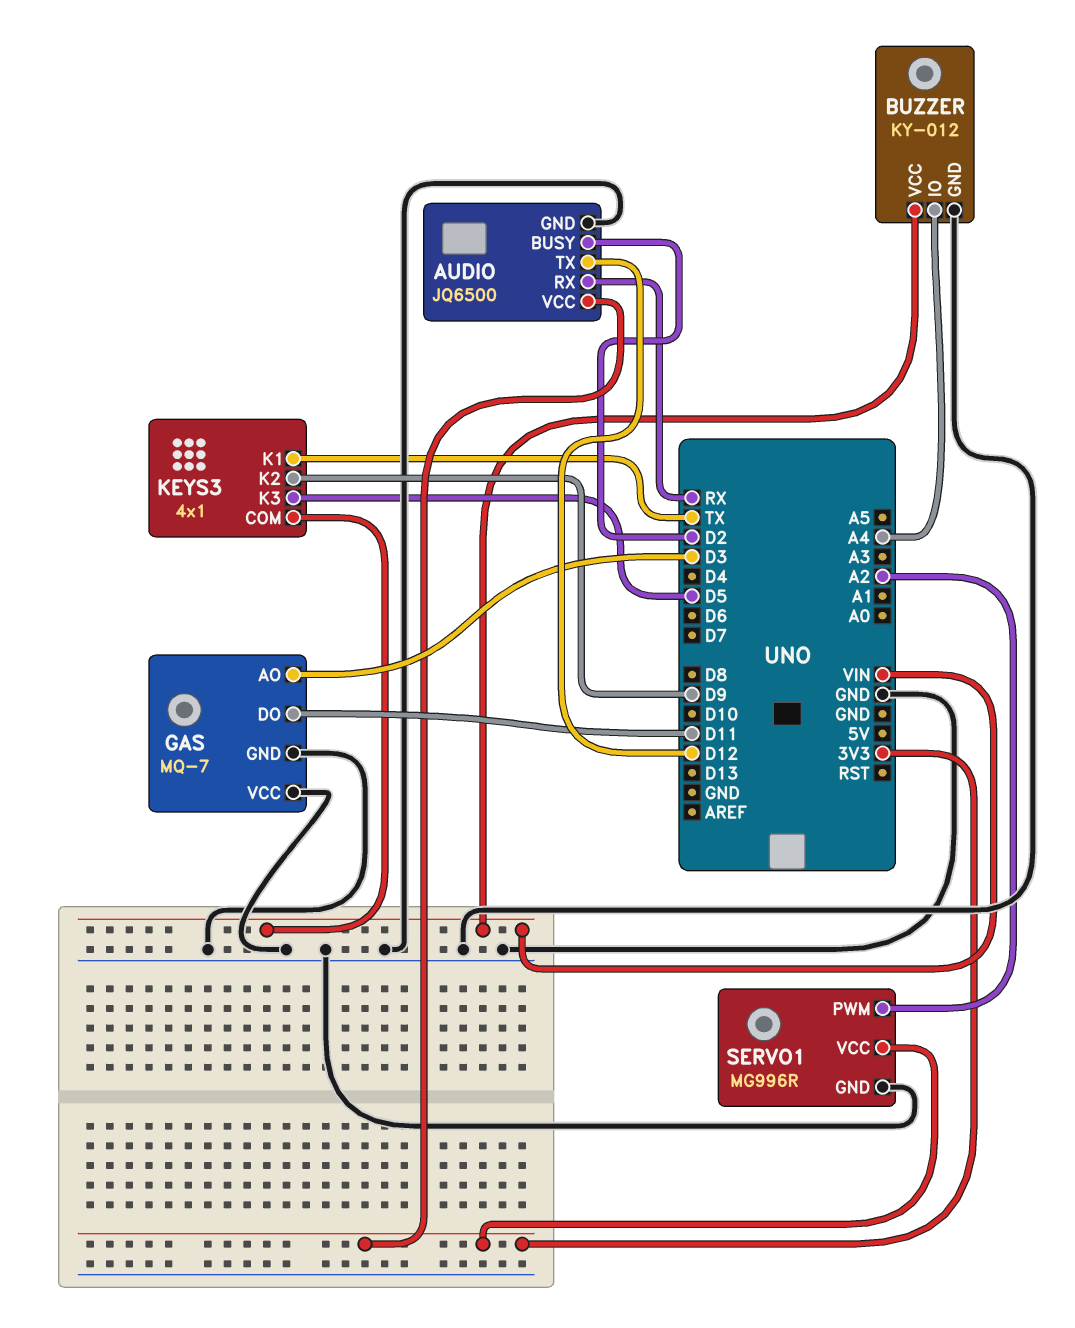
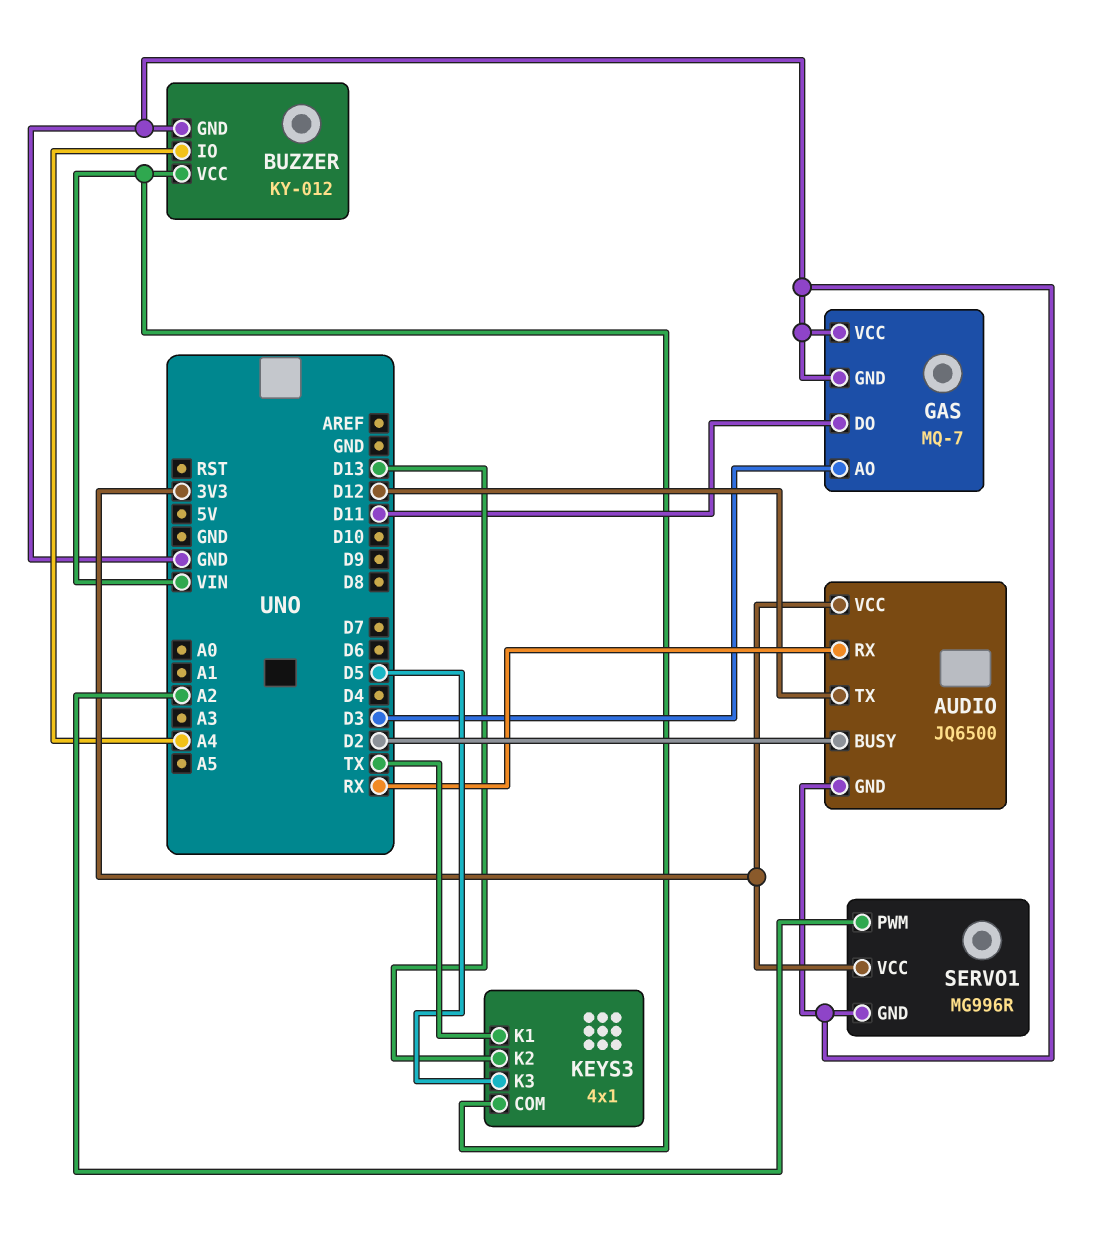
KEYS3 pin K2: D9 -> D13

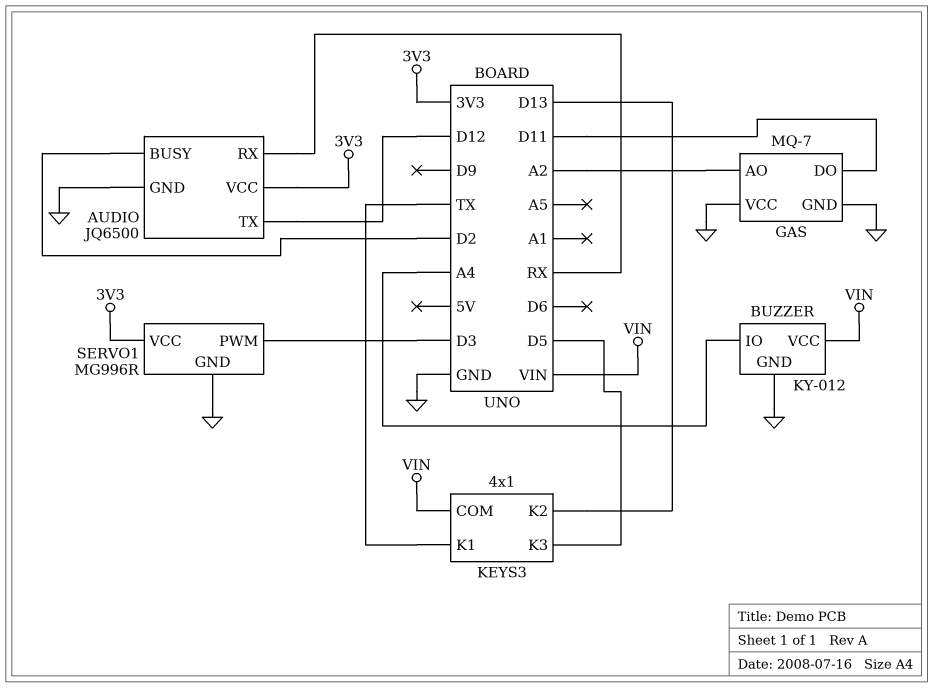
GAS pin AO: D3 -> A2
SERVO1 pin PWM: A2 -> D3

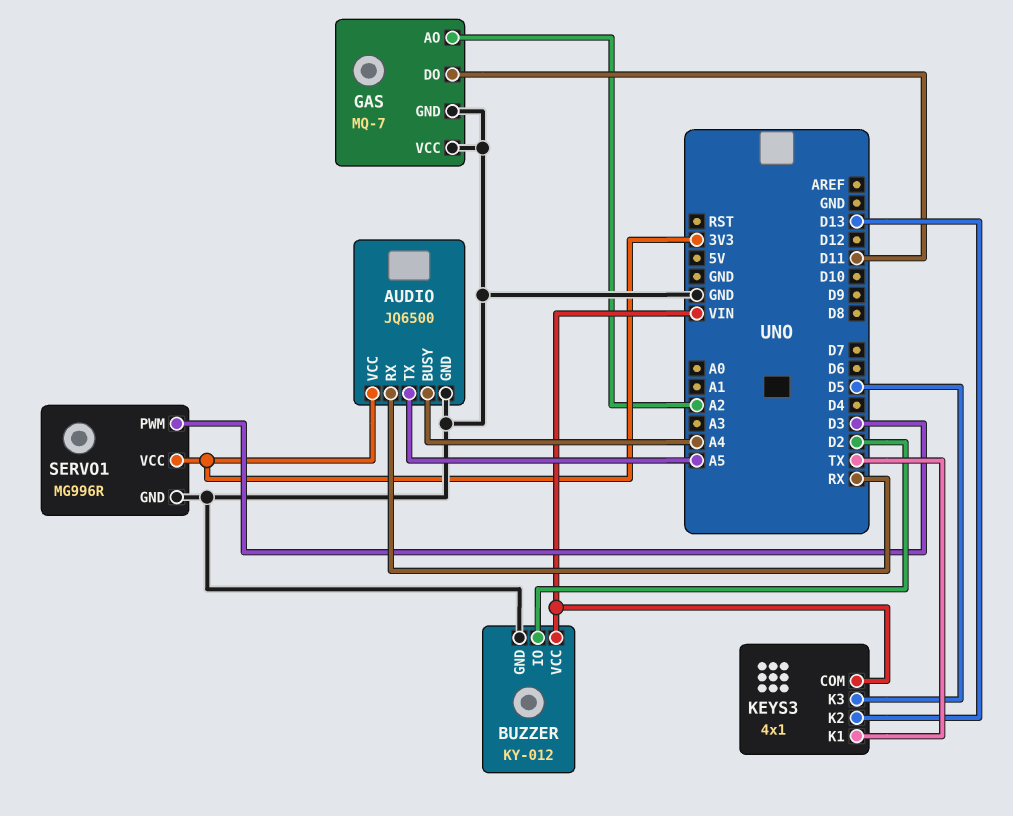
AUDIO pin BUSY: D2 -> A4
AUDIO pin TX: D12 -> A5
BUZZER pin IO: A4 -> D2

